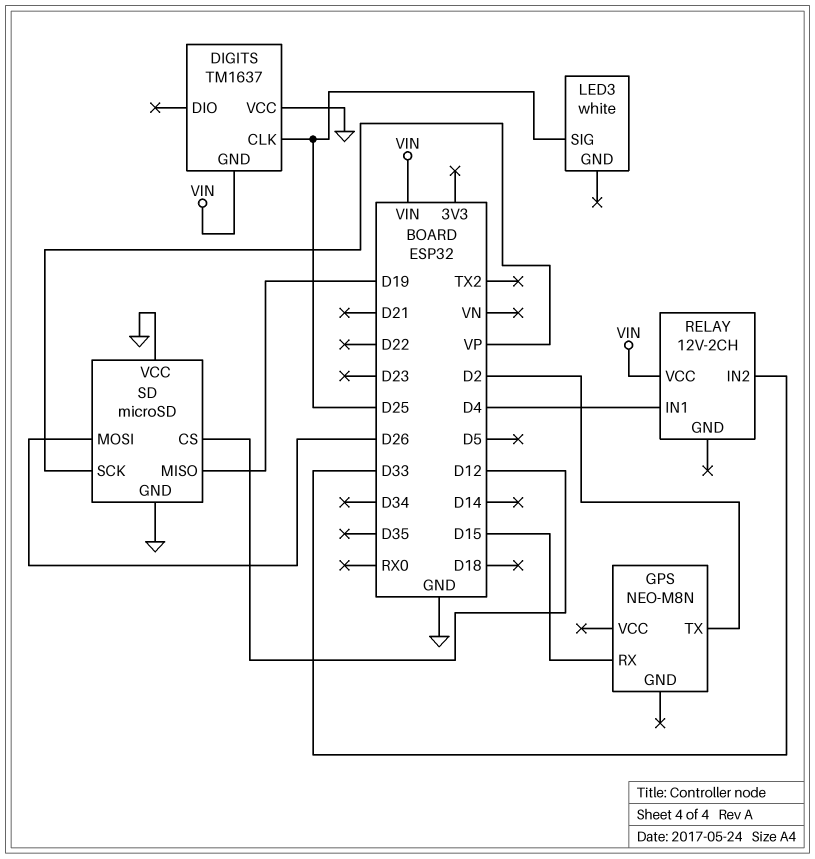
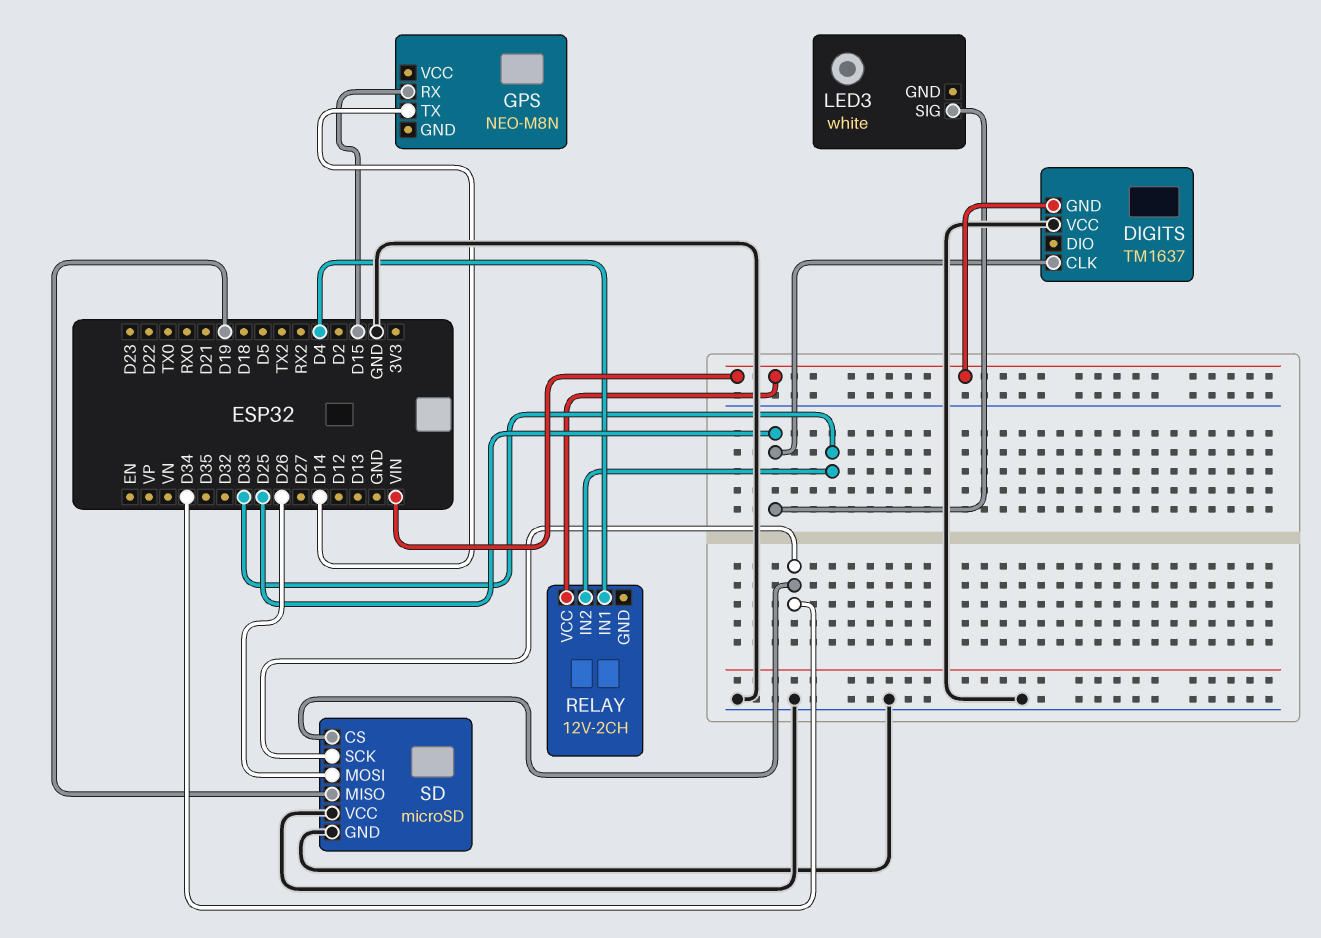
GPS pin TX: D2 -> D14
SD pin CS: D12 -> D34
SD pin SCK: VP -> D34

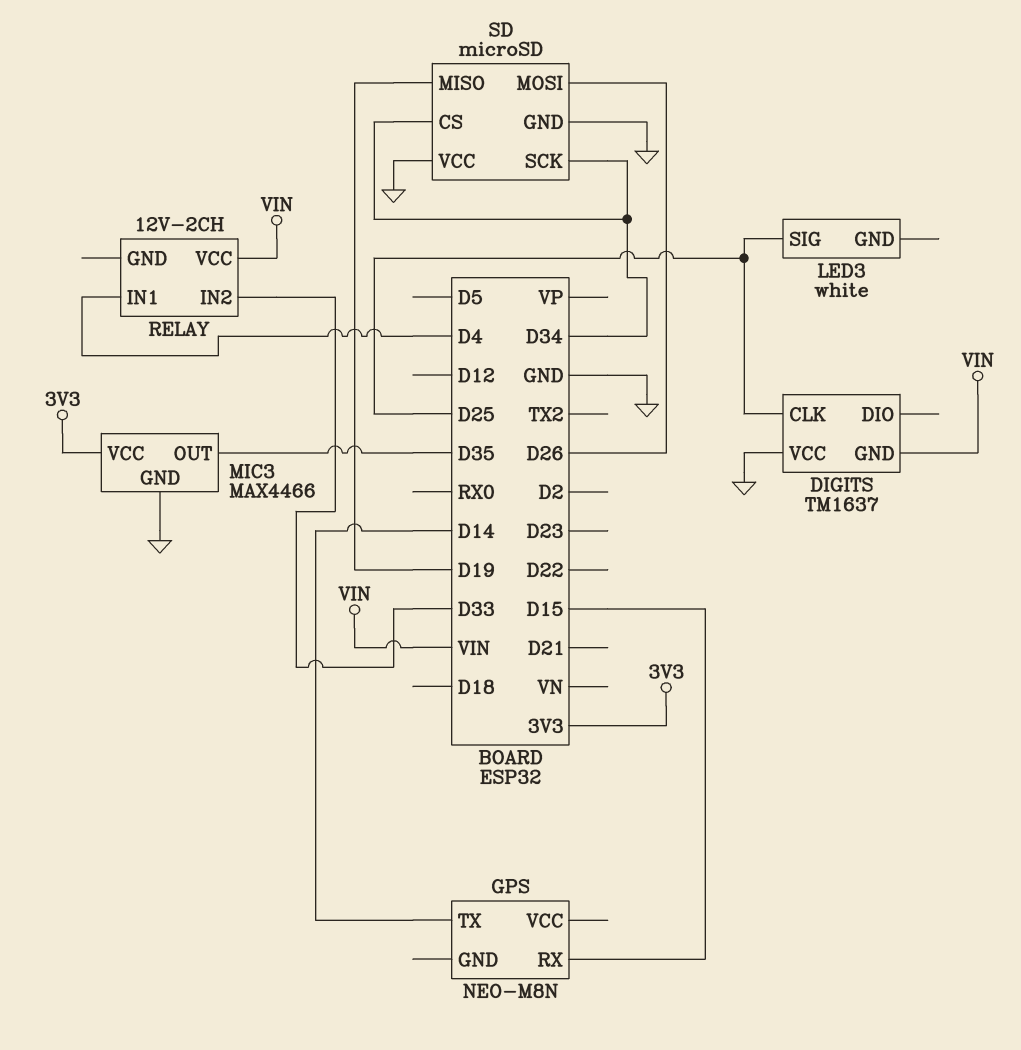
MIC3: none -> MAX4466
MIC3 pin GND: none -> GND
MIC3 pin OUT: none -> D35
MIC3 pin VCC: none -> 3V3

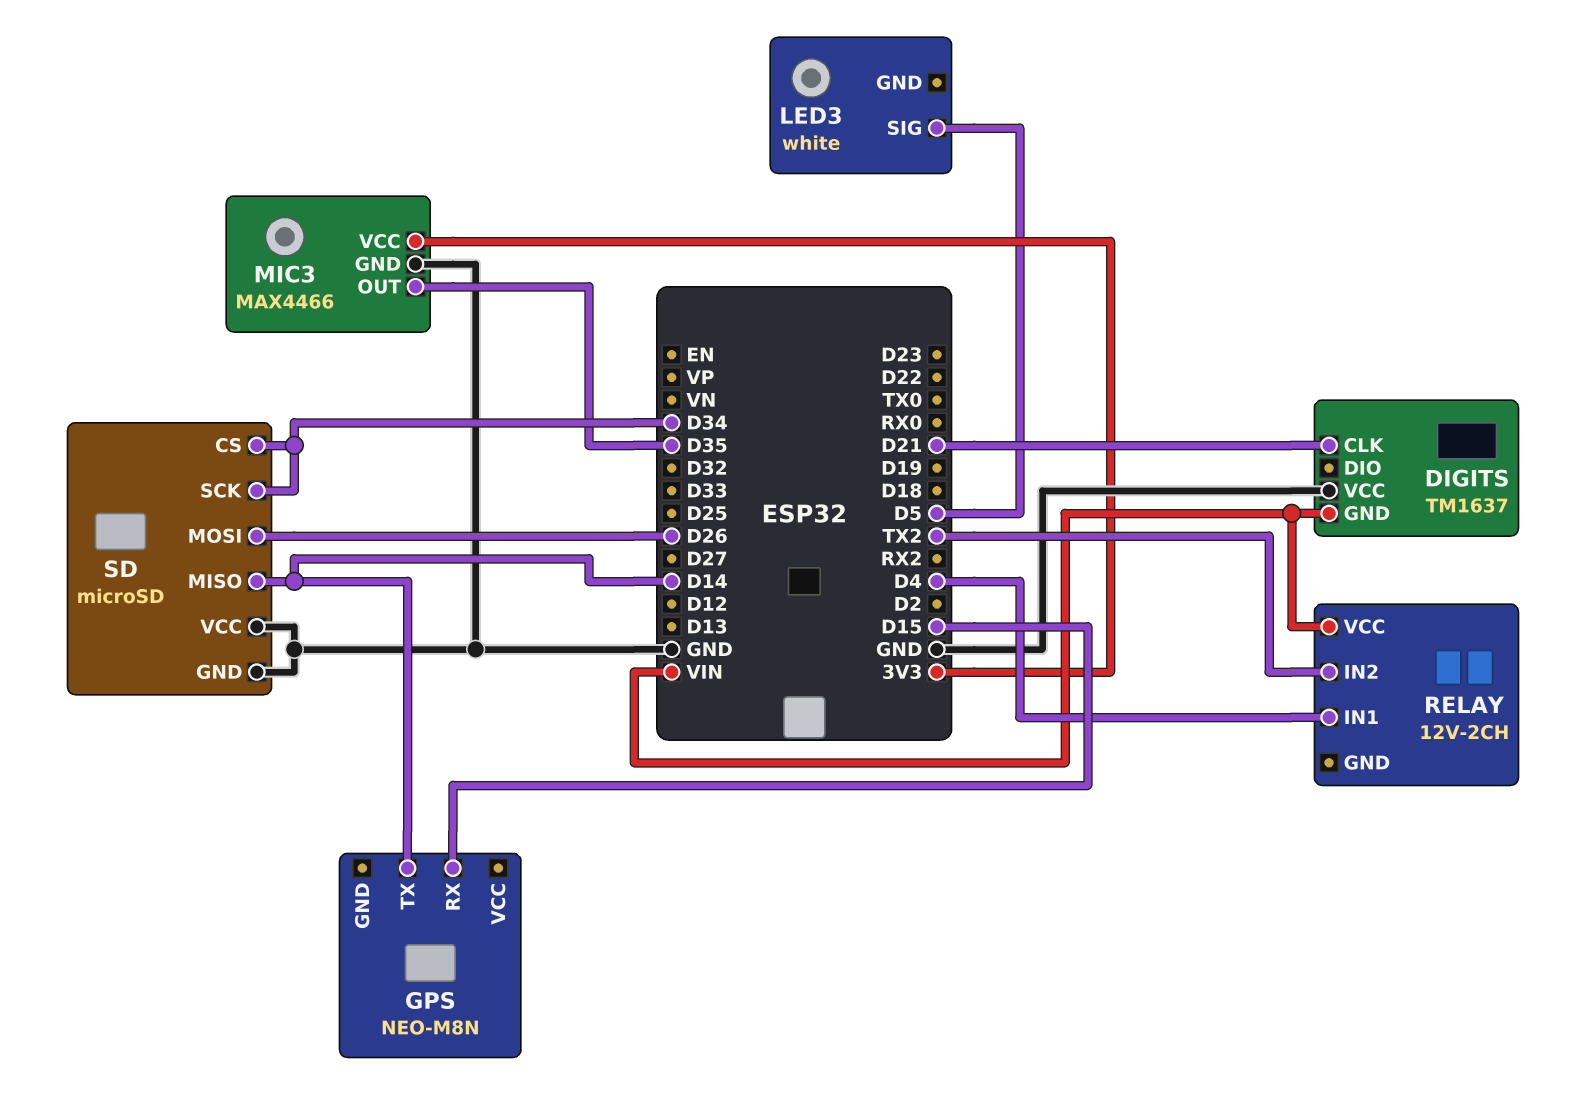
DIGITS pin CLK: D25 -> D21
LED3 pin SIG: D25 -> D5
RELAY pin IN2: D33 -> TX2
SD pin MISO: D19 -> D14

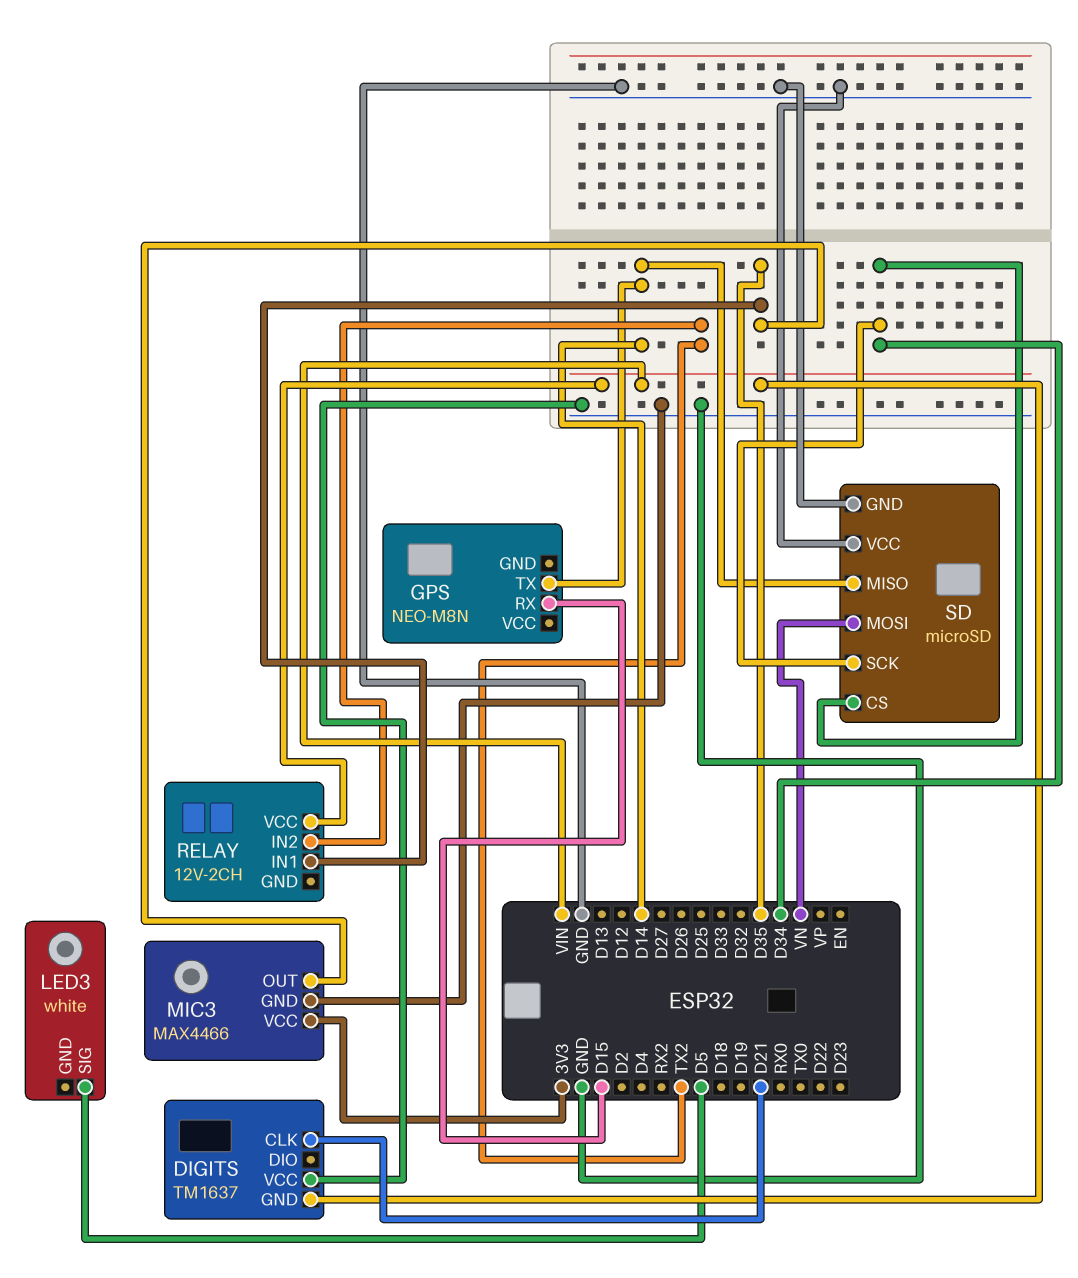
RELAY pin IN1: D4 -> D35
SD pin MOSI: D26 -> VN

